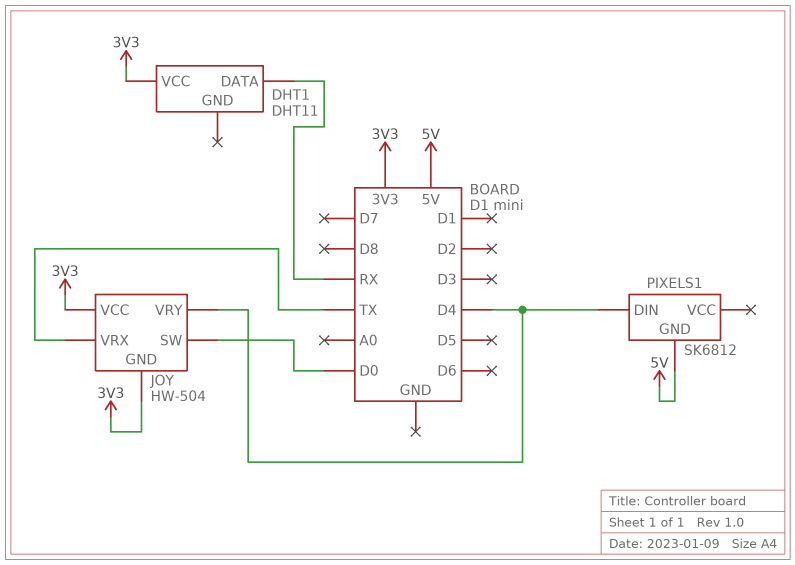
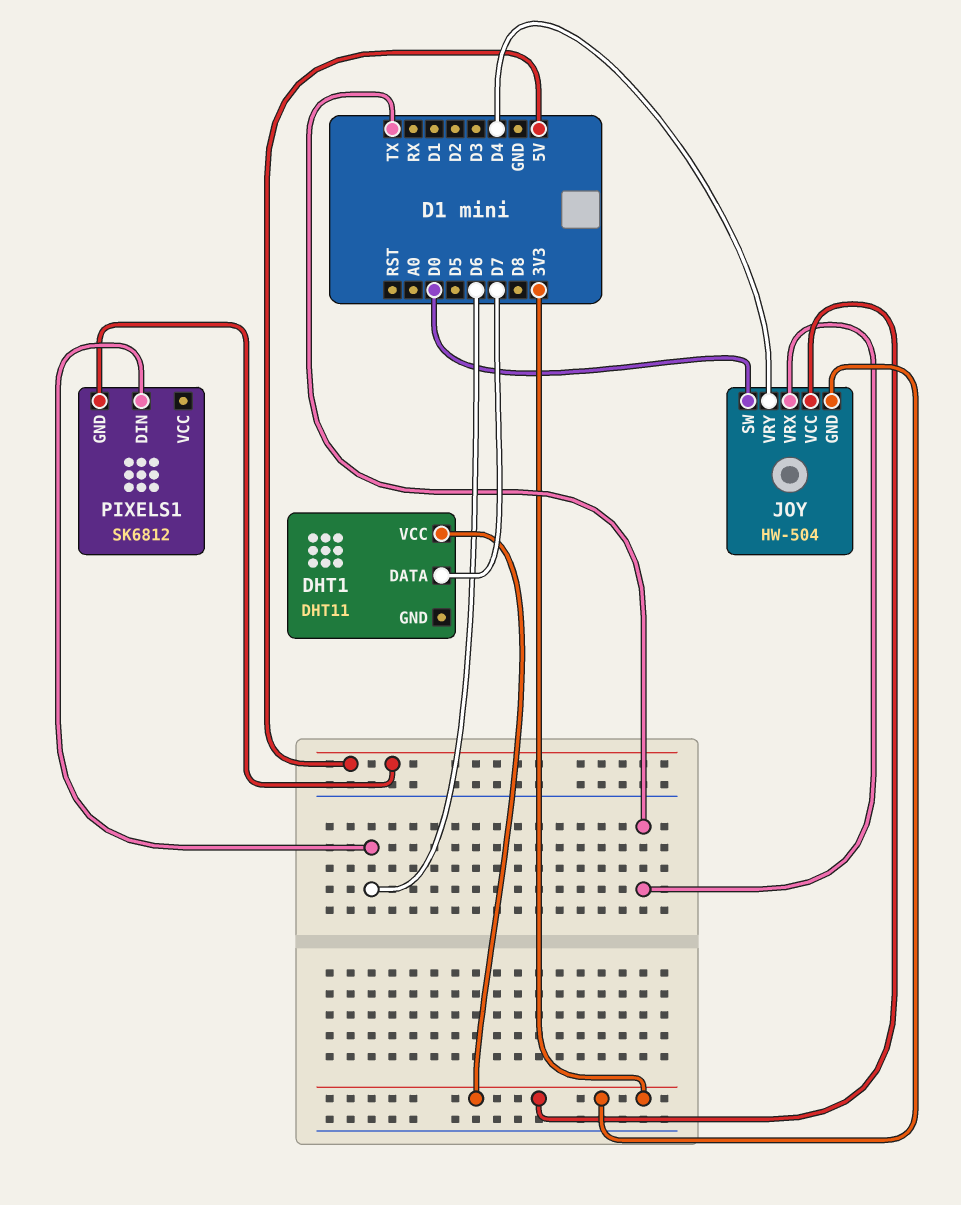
DHT1 pin DATA: RX -> D7
PIXELS1 pin DIN: D4 -> D6

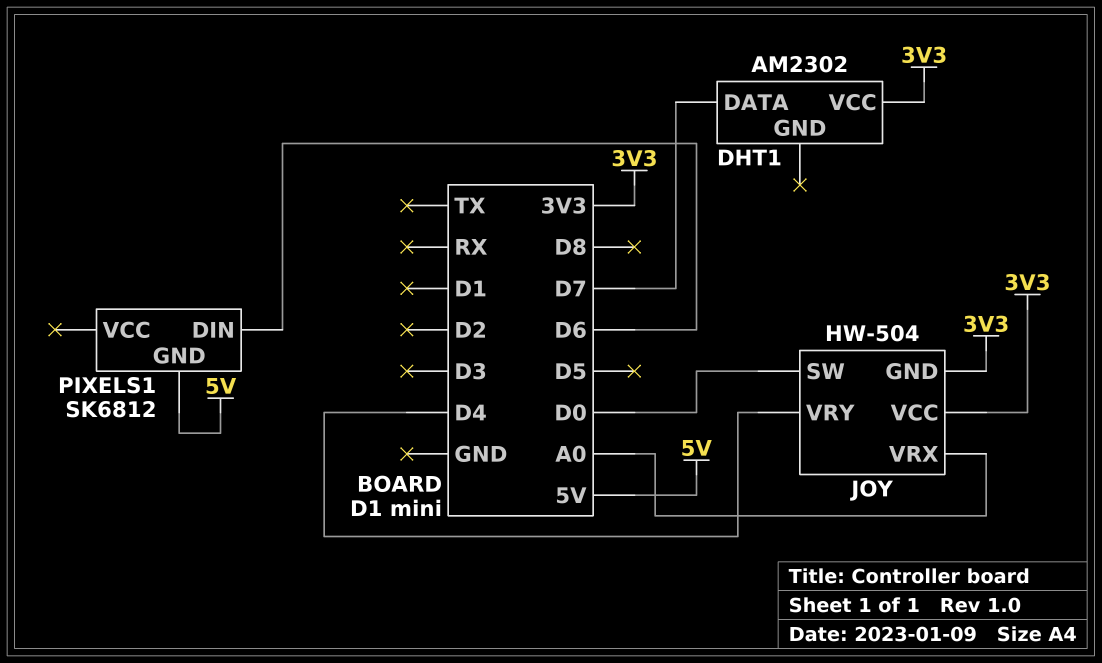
DHT1: DHT11 -> AM2302
JOY pin VRX: TX -> A0

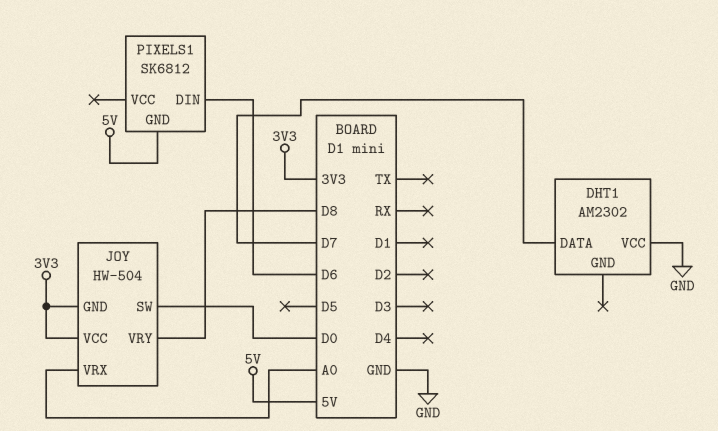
DHT1 pin VCC: 3V3 -> GND
JOY pin VRY: D4 -> D8

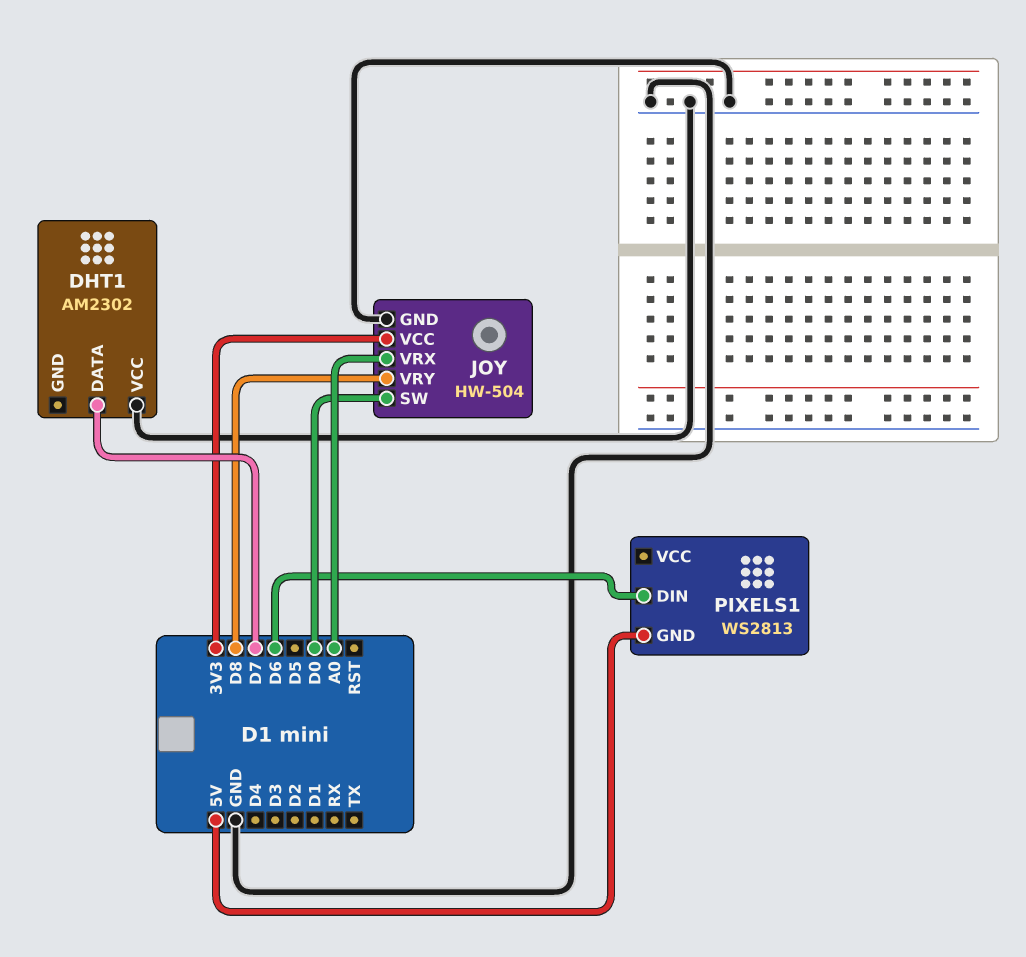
JOY pin GND: 3V3 -> GND
PIXELS1: SK6812 -> WS2813

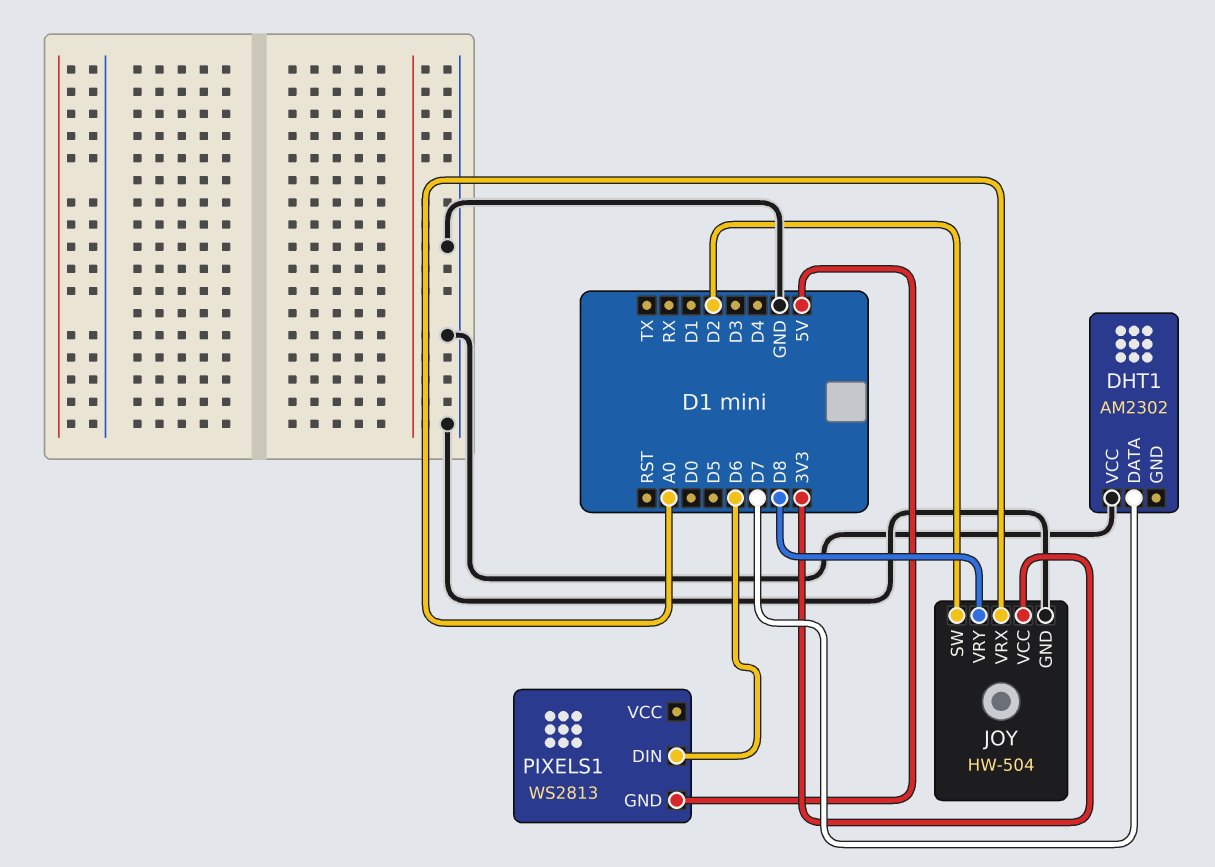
JOY pin SW: D0 -> D2

